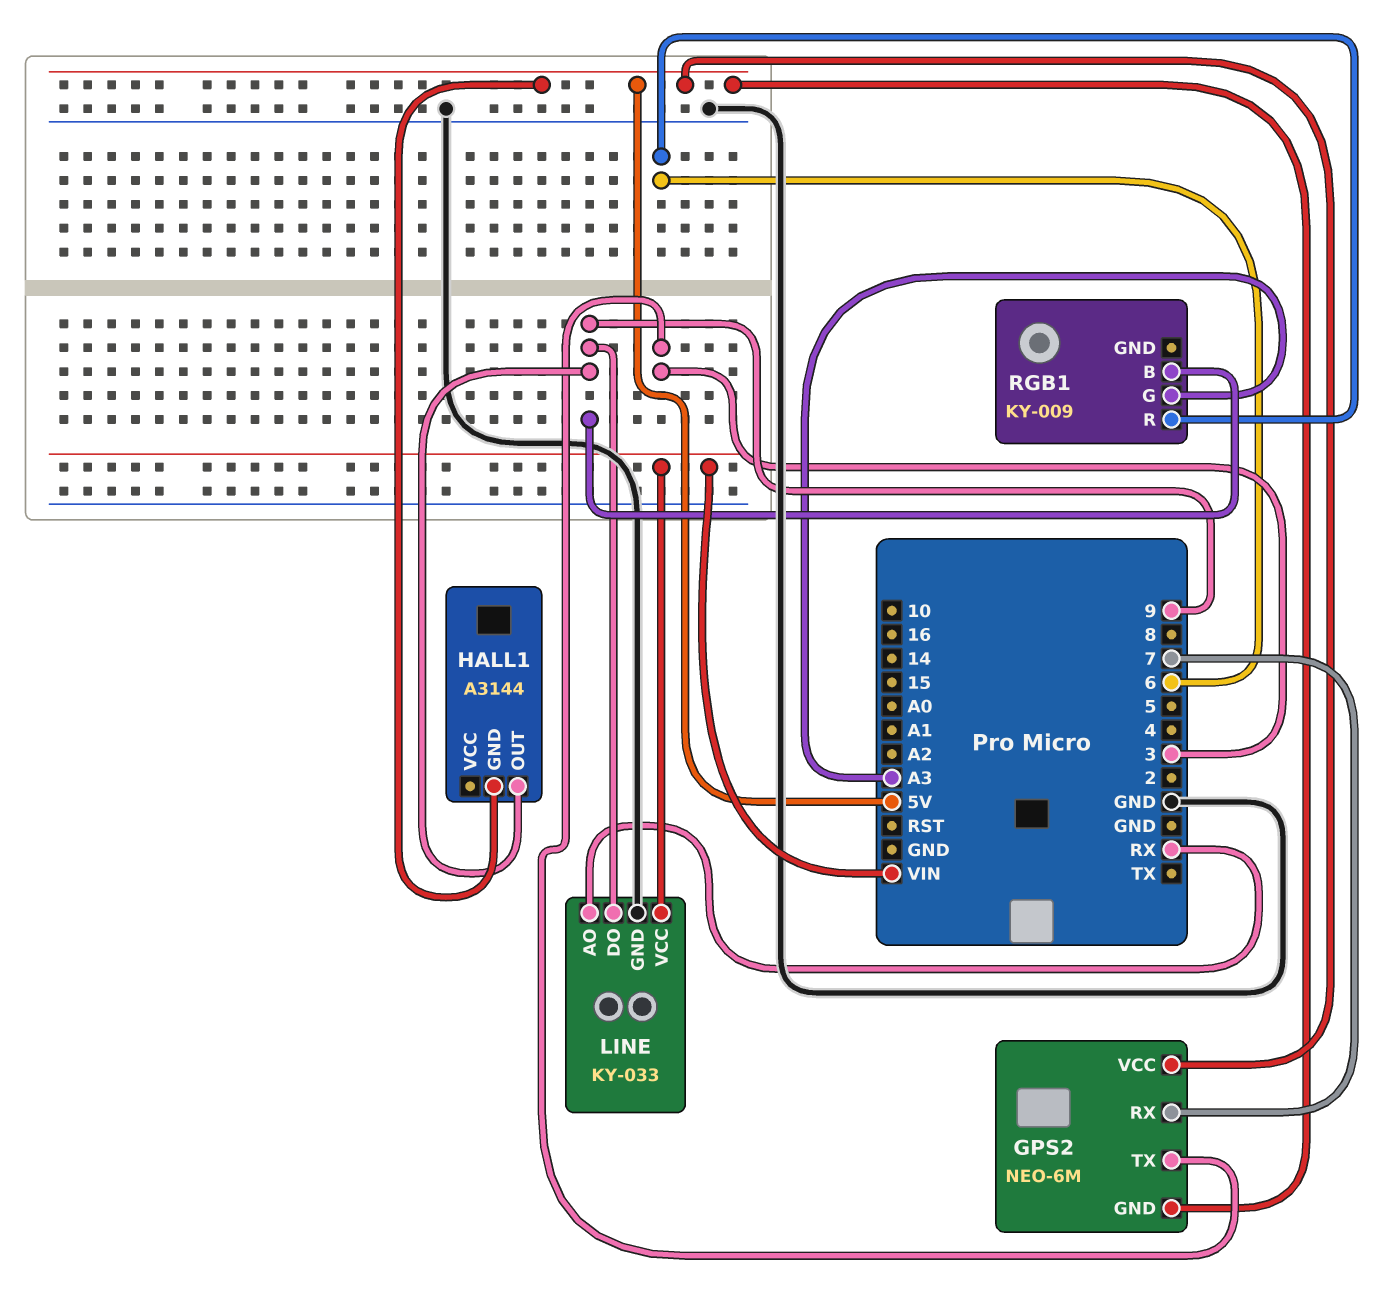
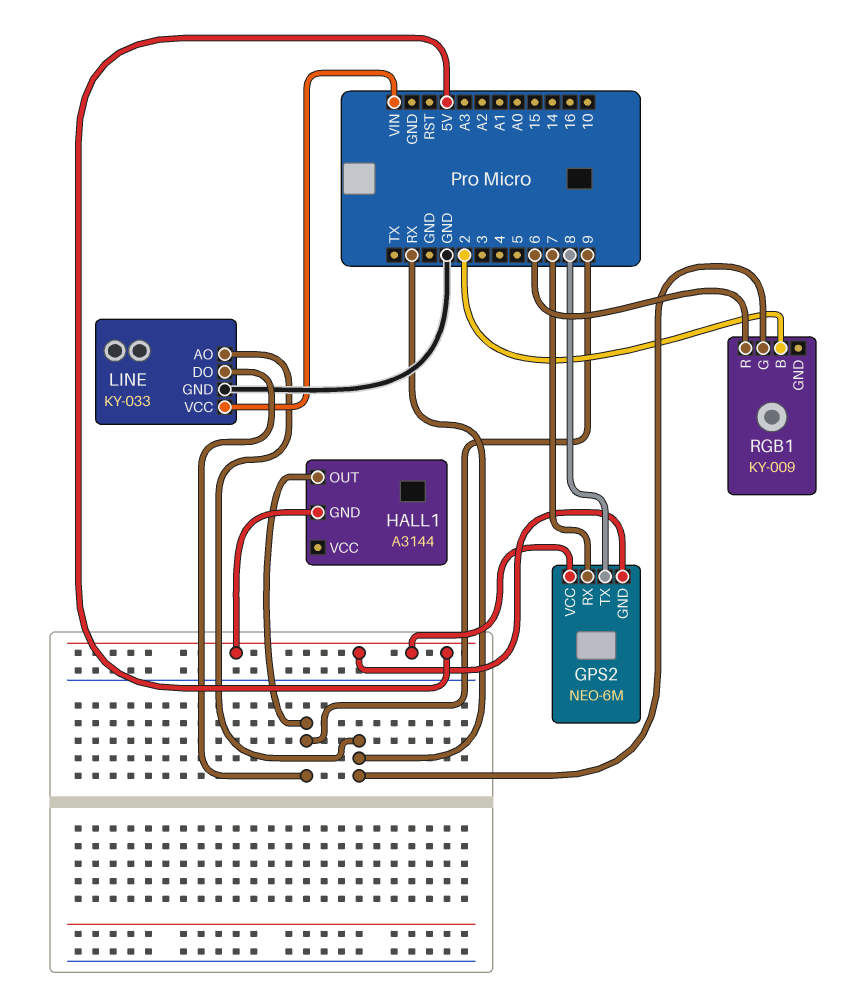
GPS2 pin TX: 3 -> 8
RGB1 pin B: 9 -> 2
RGB1 pin G: A3 -> RX

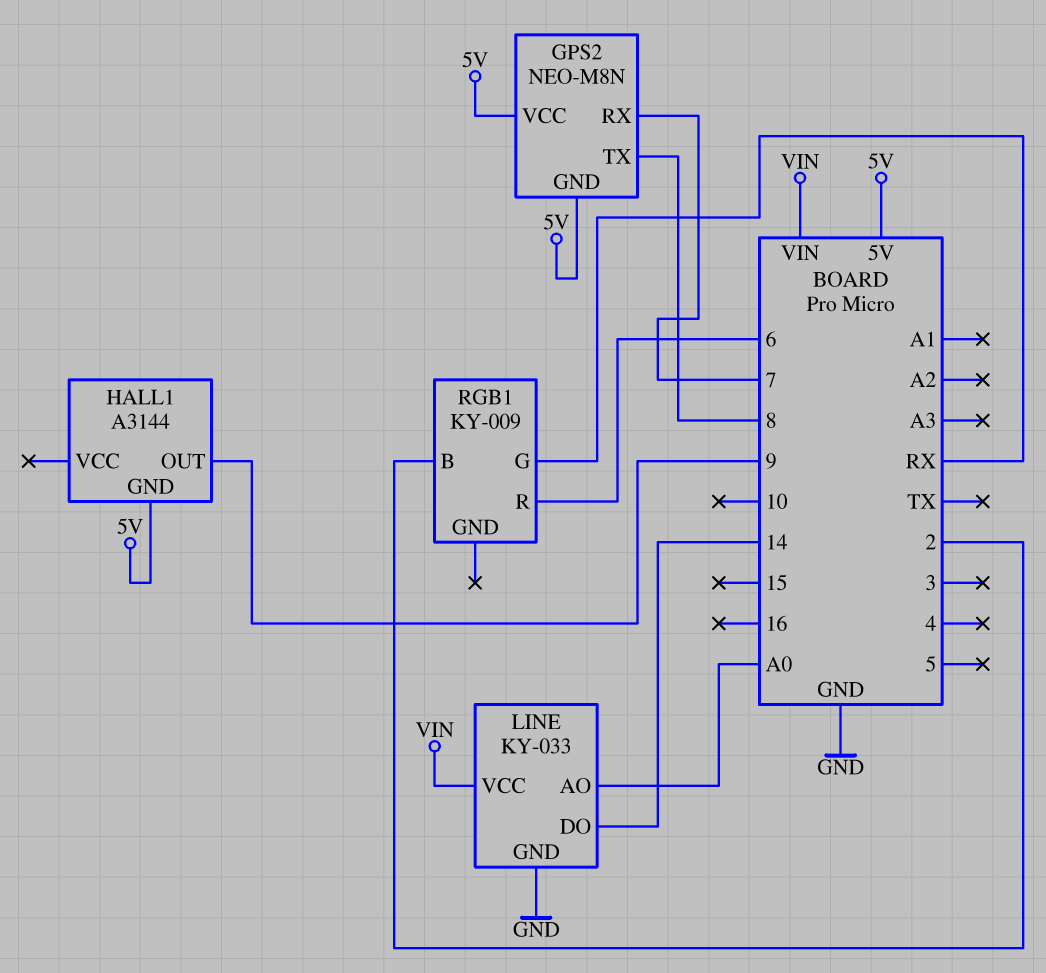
GPS2: NEO-6M -> NEO-M8N
LINE pin AO: RX -> A0
LINE pin DO: 9 -> 14

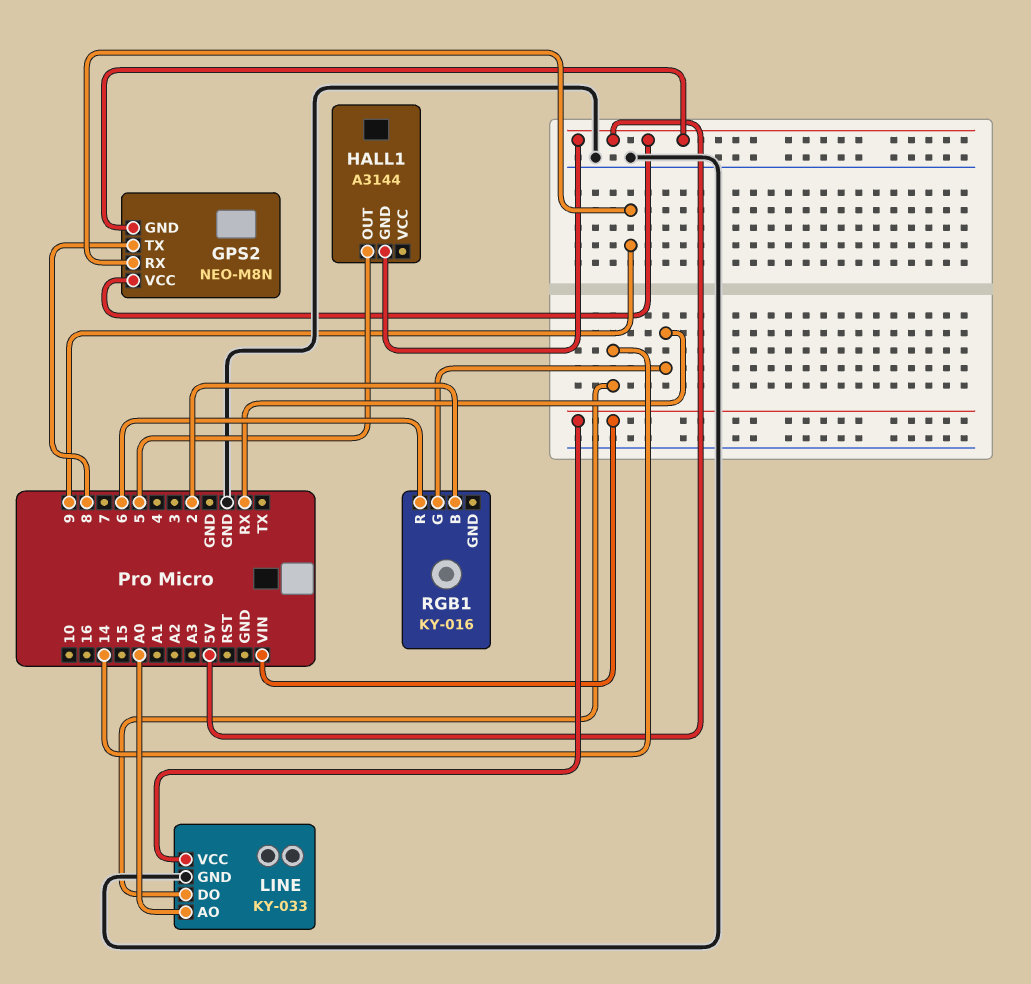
GPS2 pin RX: 7 -> 9
HALL1 pin OUT: 9 -> 5
RGB1: KY-009 -> KY-016

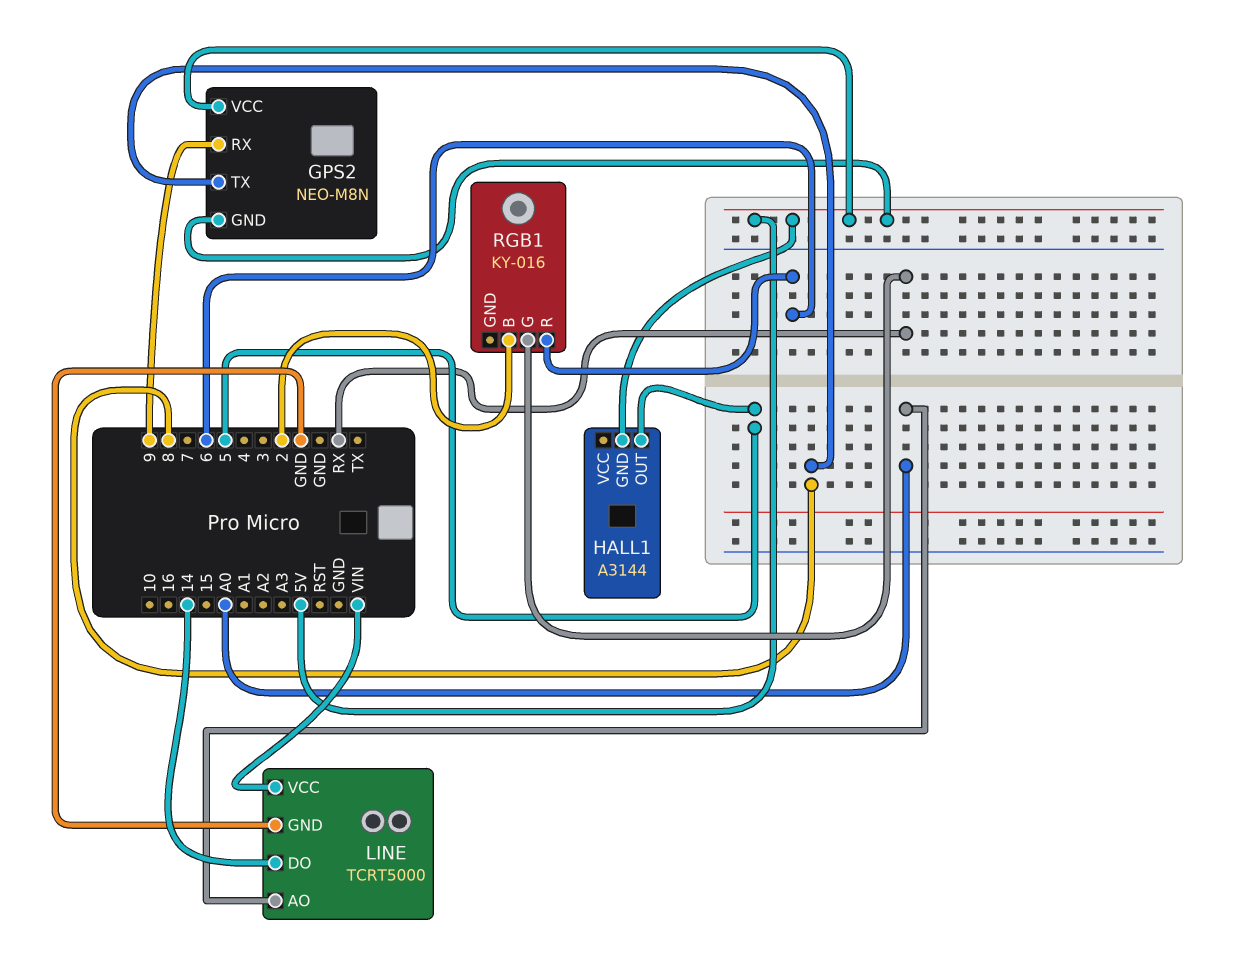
LINE: KY-033 -> TCRT5000

